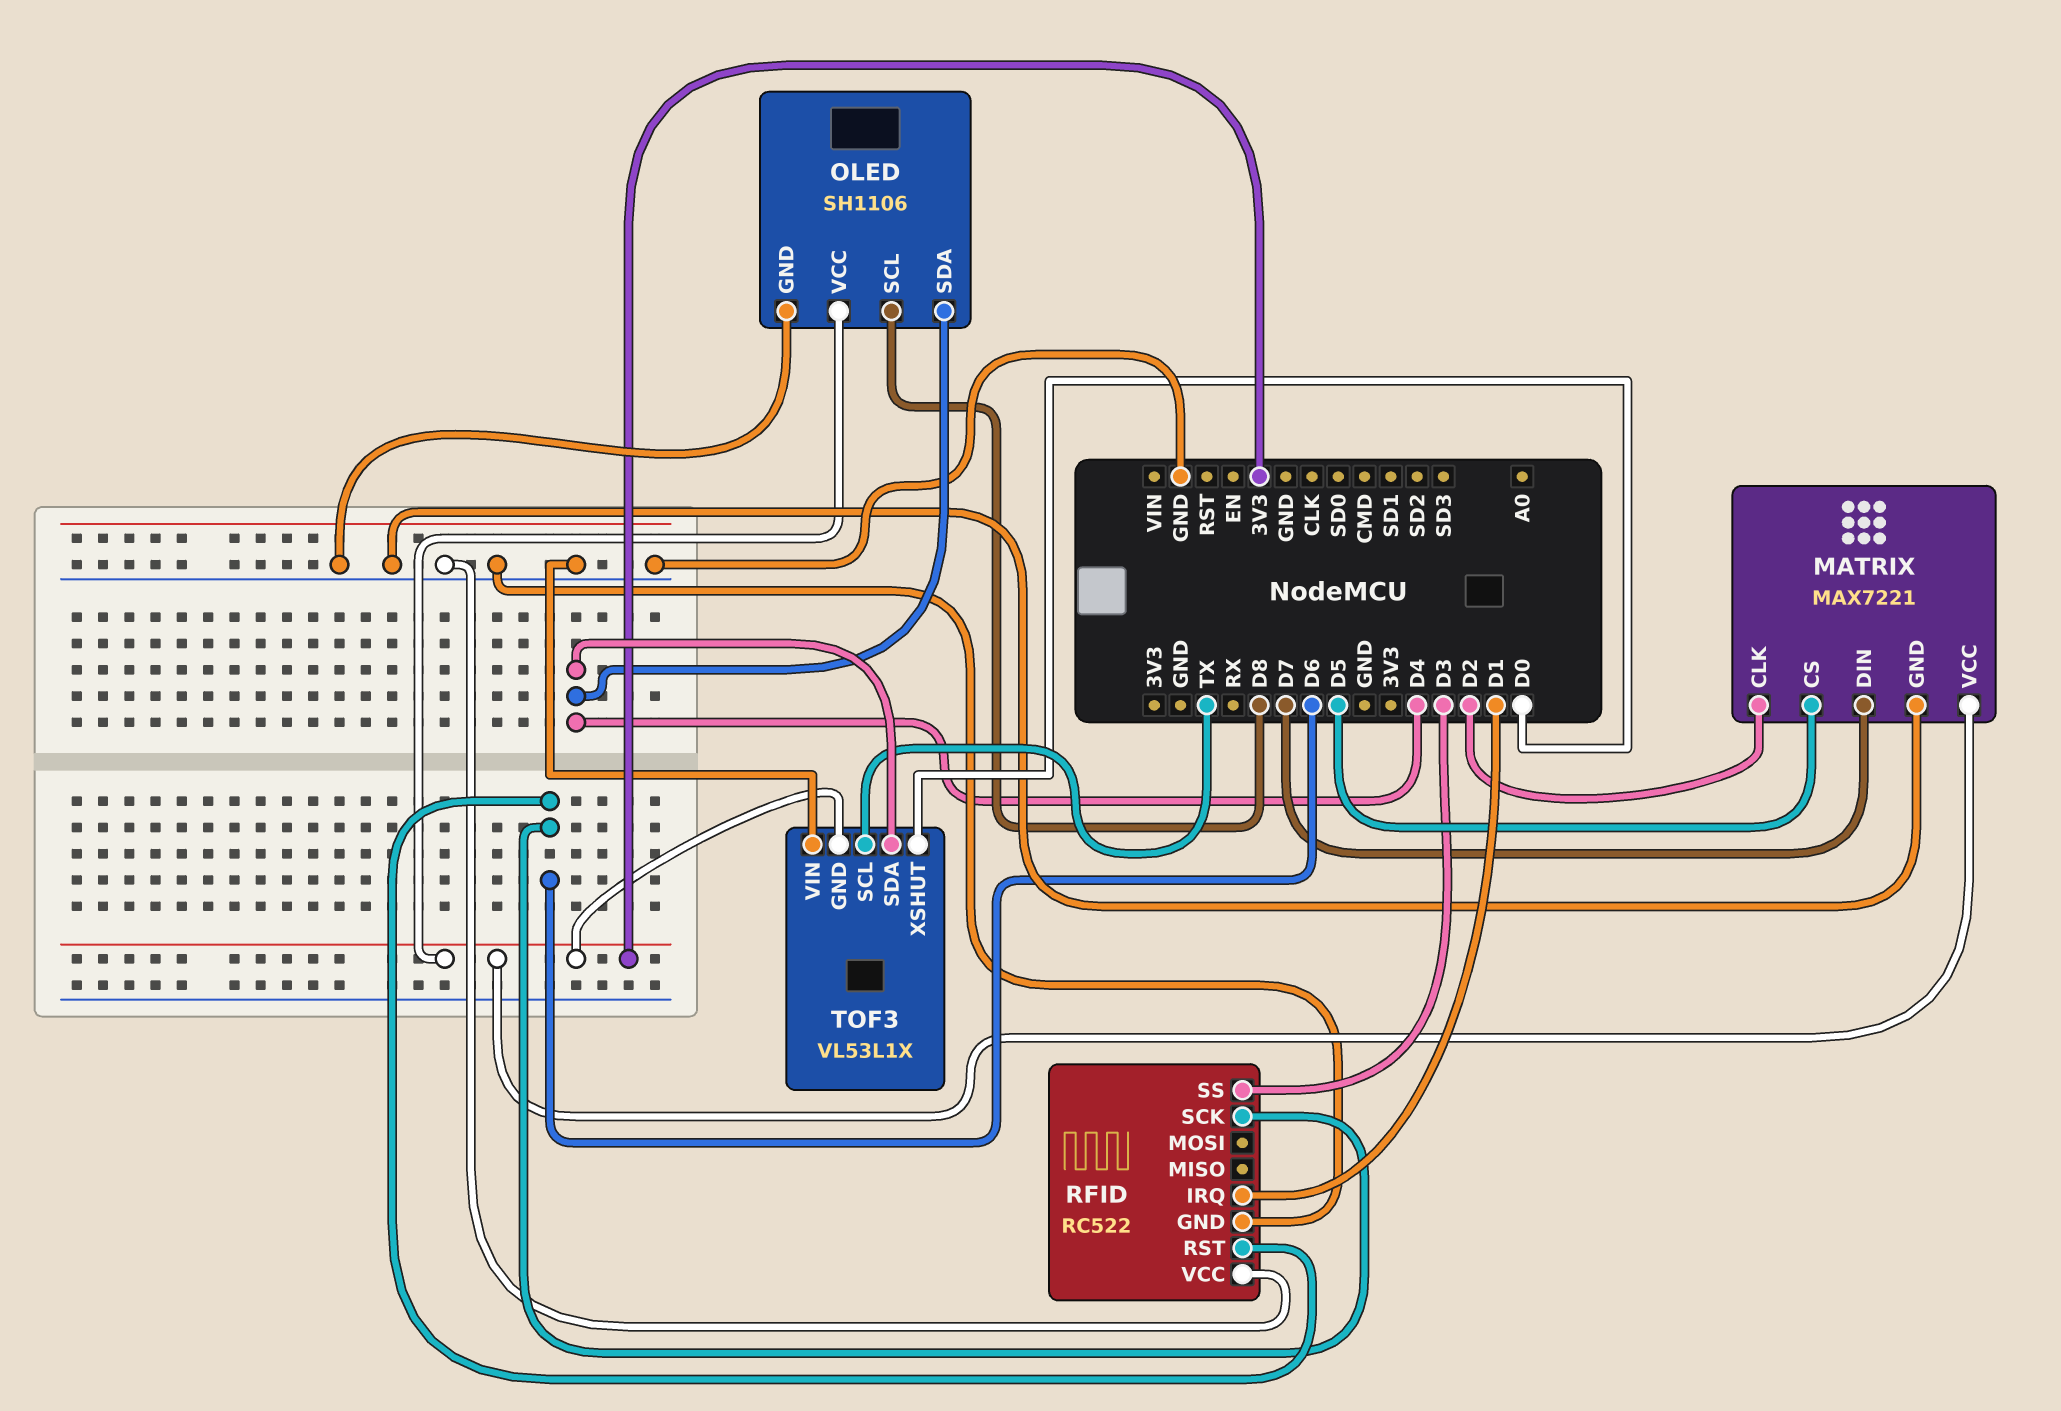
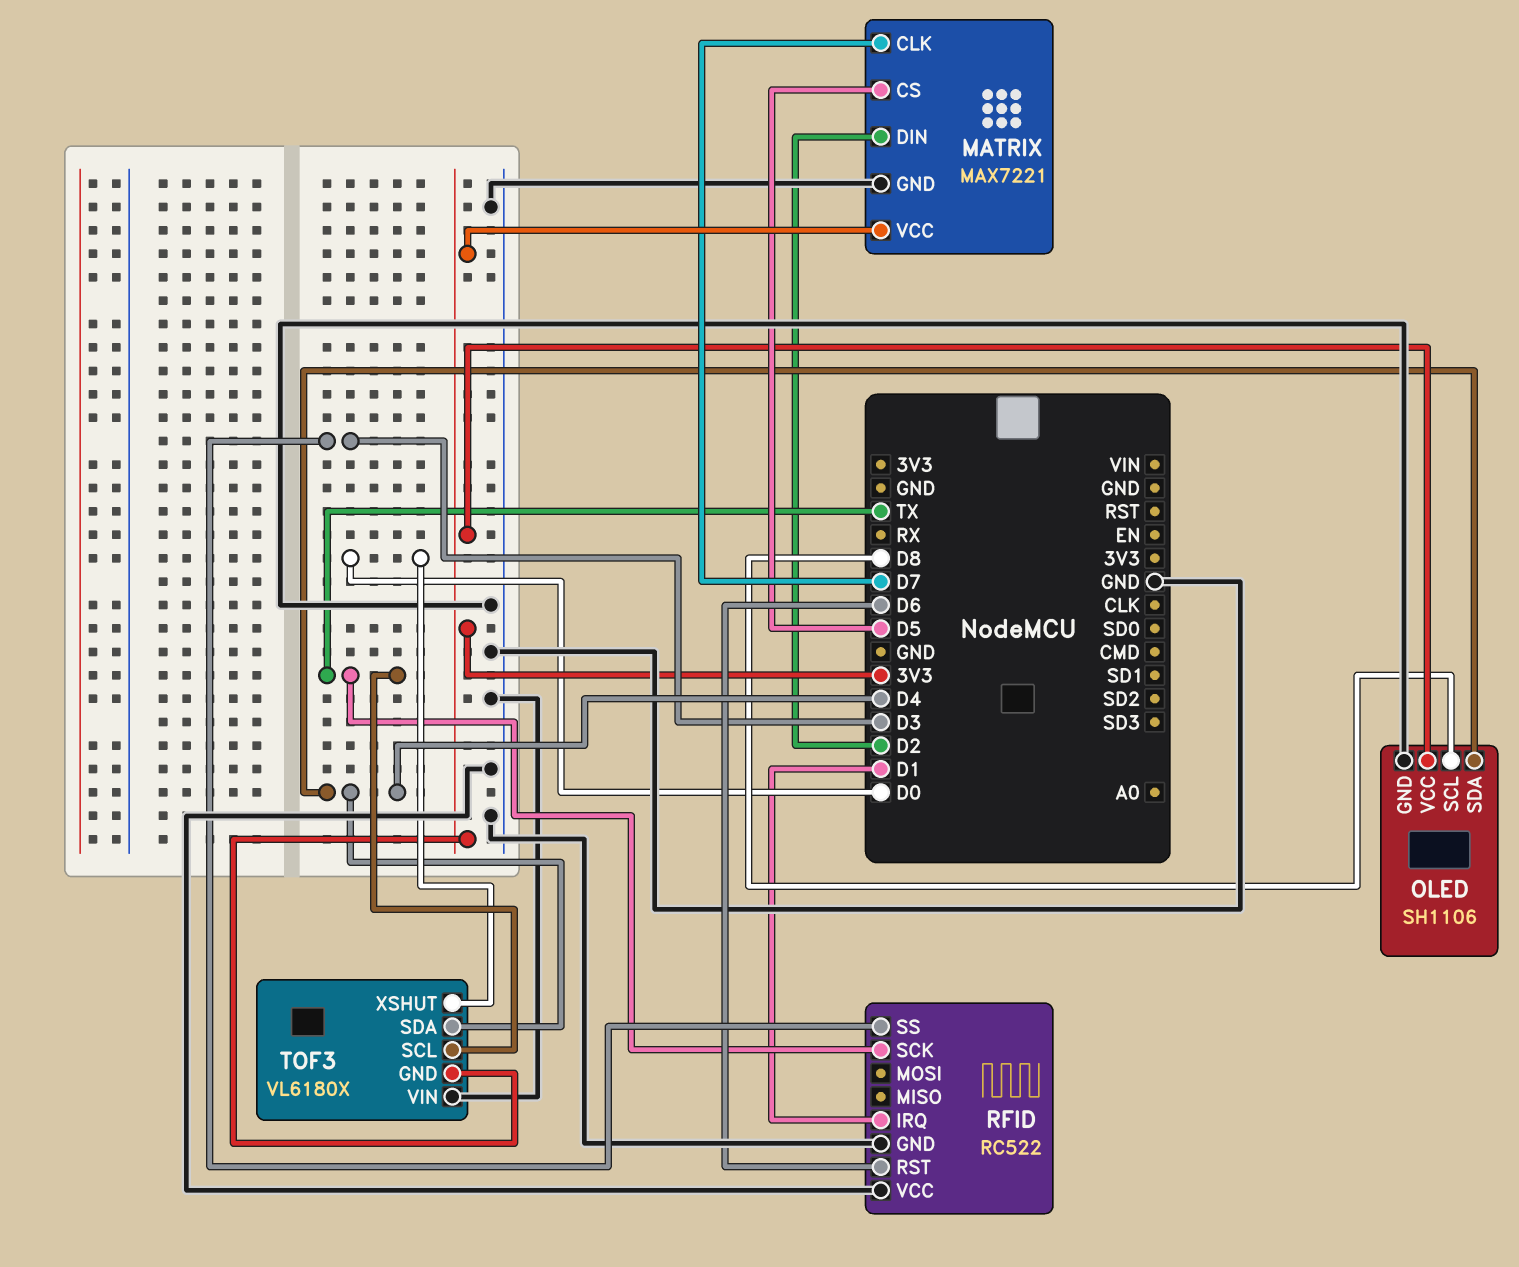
MATRIX pin CLK: D2 -> D7
MATRIX pin DIN: D7 -> D2
RFID pin SCK: D6 -> TX
TOF3: VL53L1X -> VL6180X

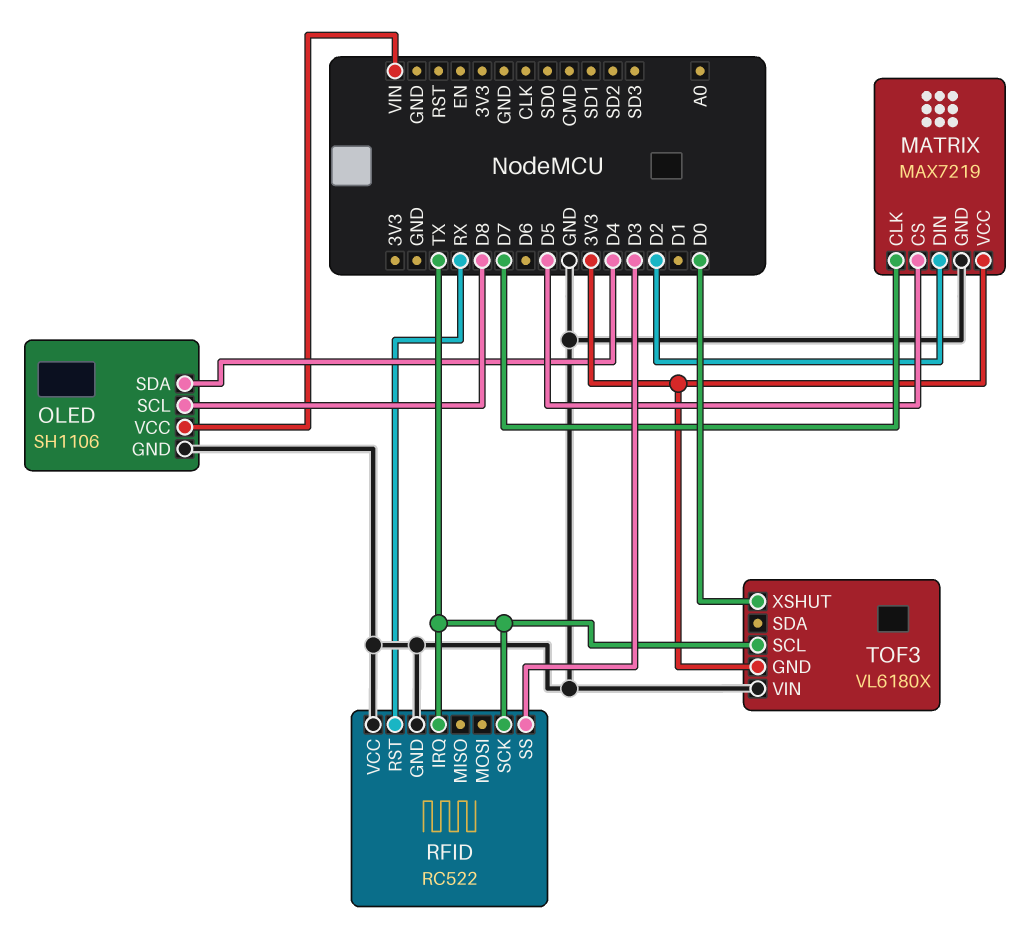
MATRIX: MAX7221 -> MAX7219
OLED pin VCC: 3V3 -> VIN
RFID pin IRQ: D1 -> TX
RFID pin RST: D6 -> RX
TOF3 pin SDA: D4 -> none

